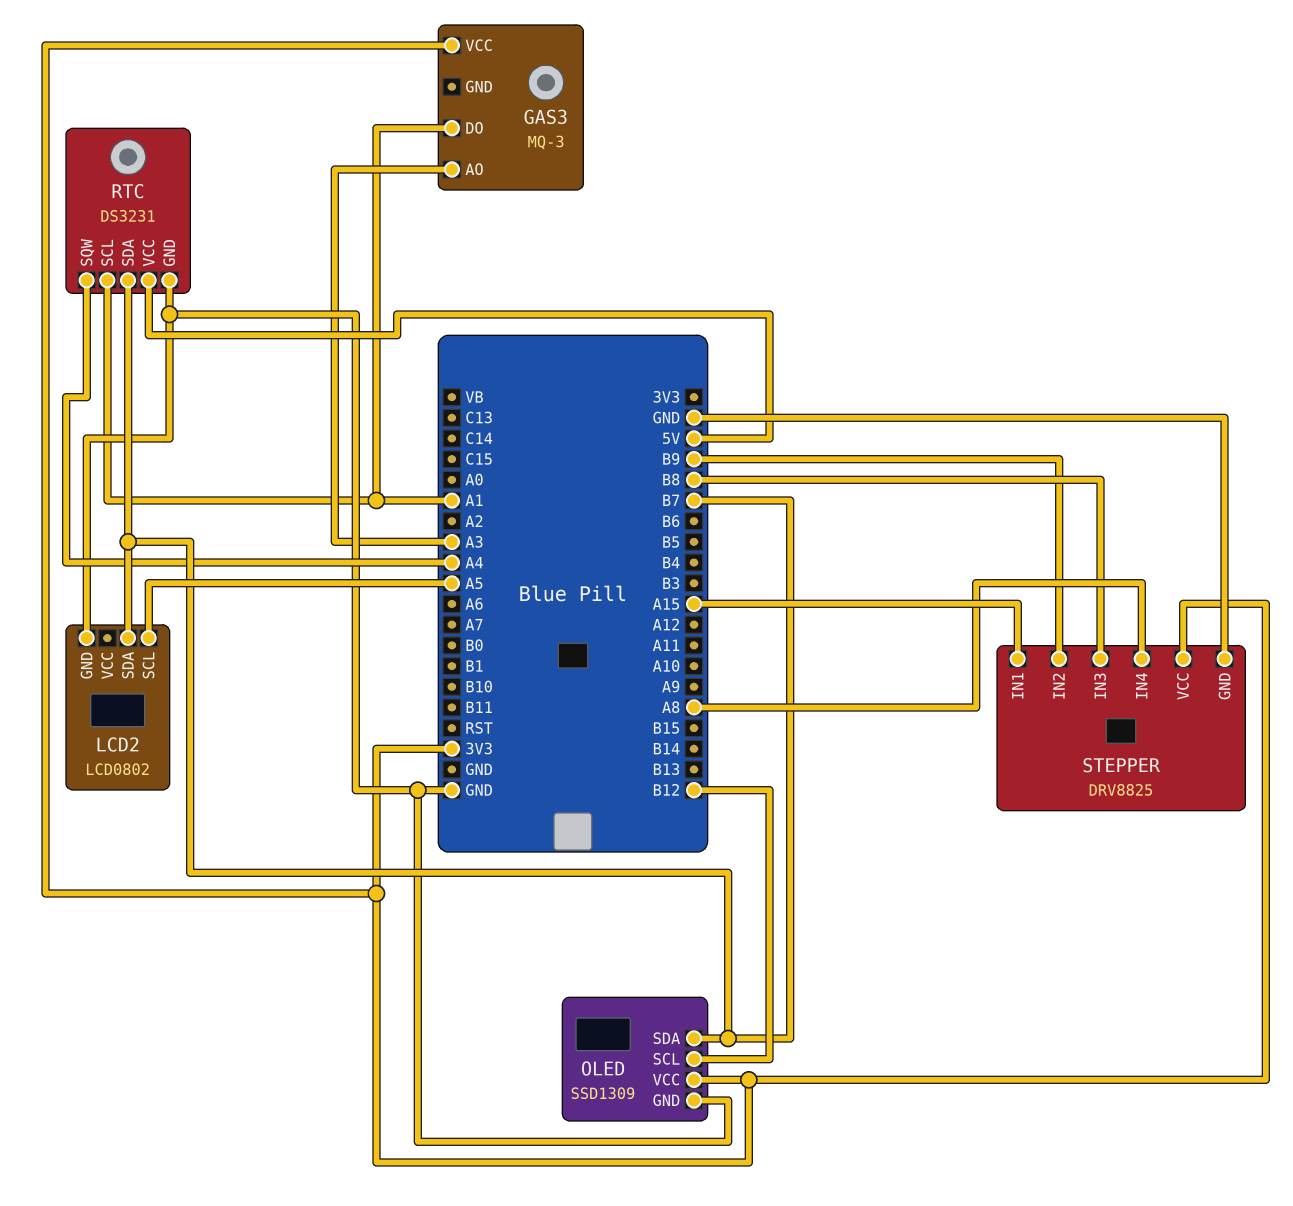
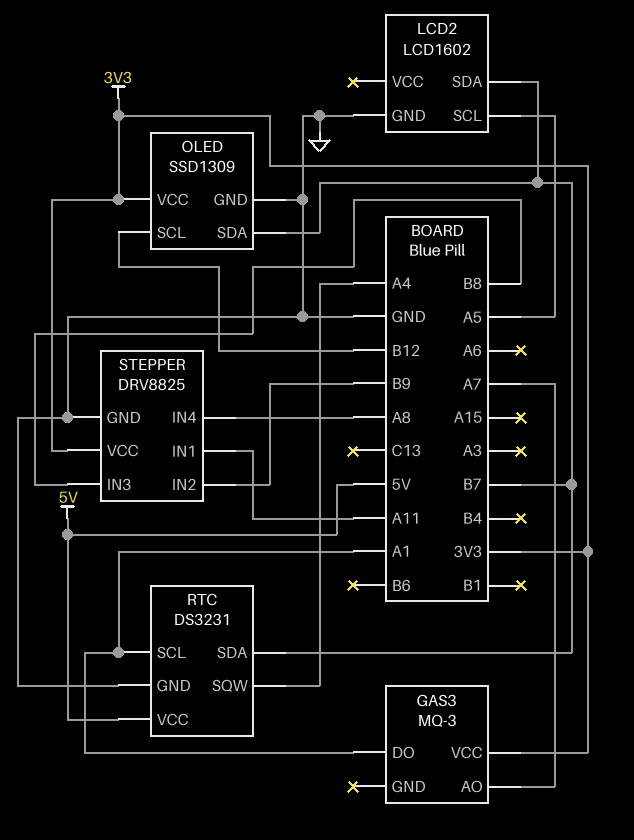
GAS3 pin AO: A3 -> A7
LCD2: LCD0802 -> LCD1602
STEPPER pin IN1: A15 -> A11

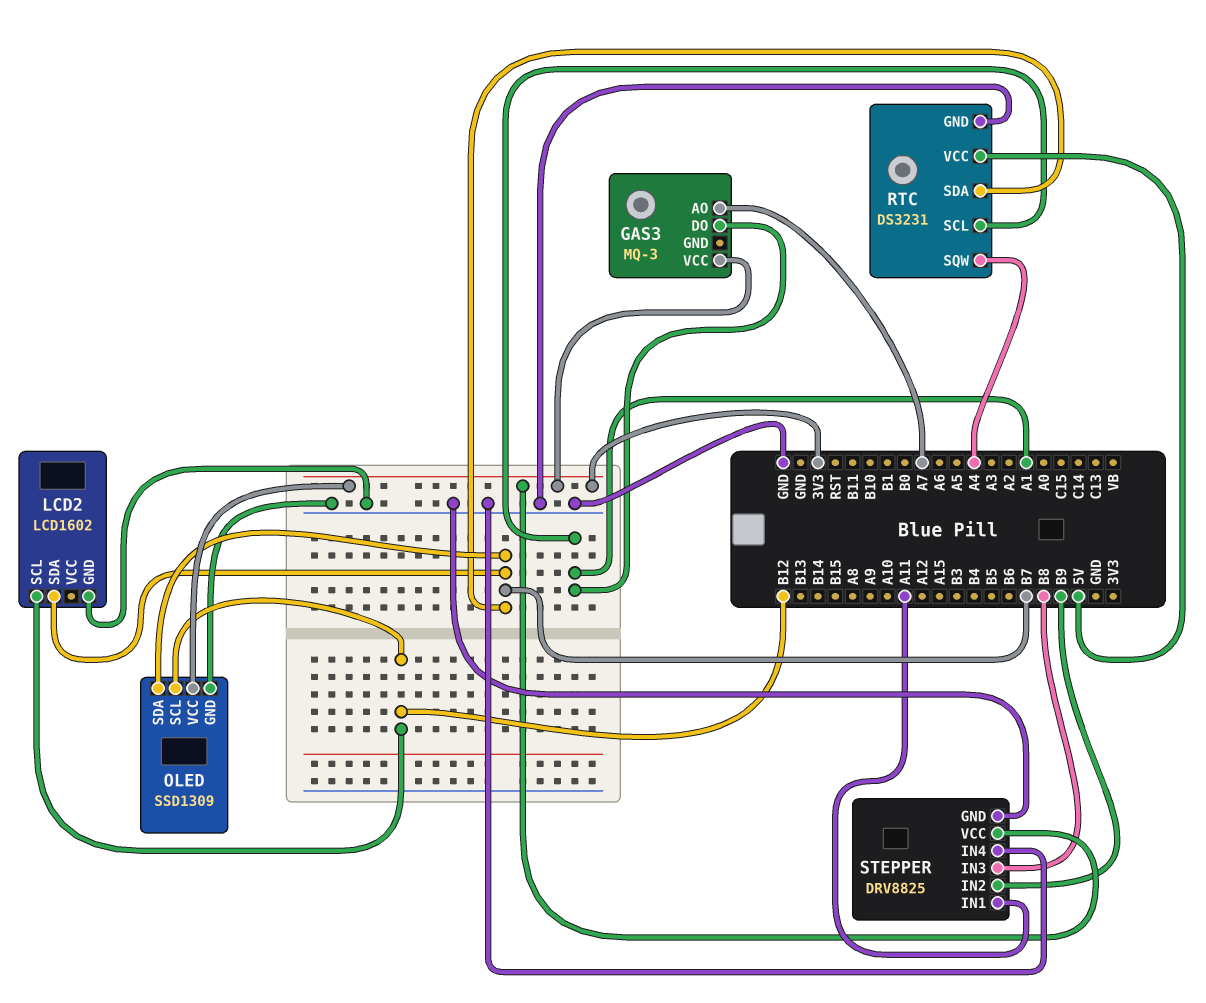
LCD2 pin SCL: A5 -> B12
STEPPER pin IN4: A8 -> GND

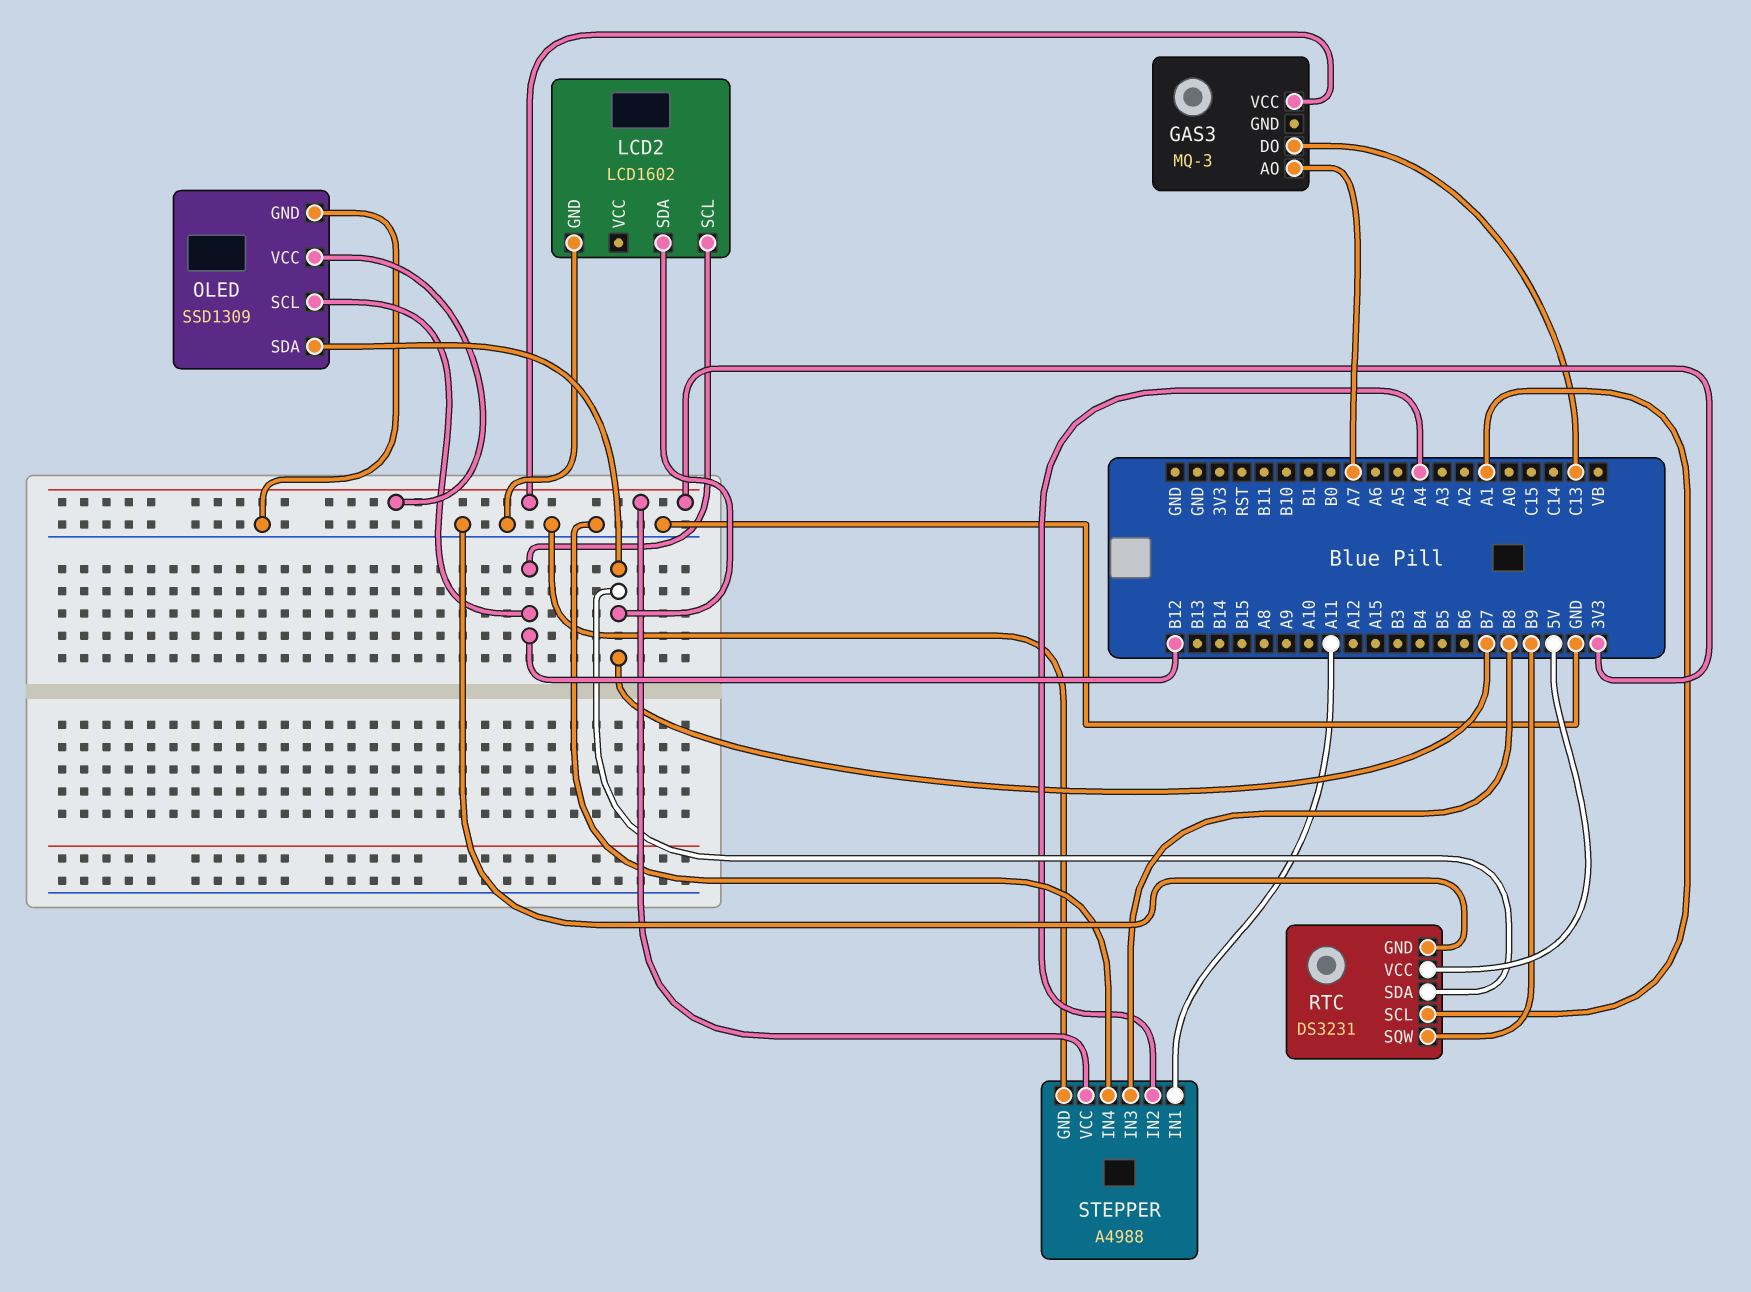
GAS3 pin DO: A1 -> C13
RTC pin SQW: A4 -> B9
STEPPER: DRV8825 -> A4988
STEPPER pin IN2: B9 -> A4

